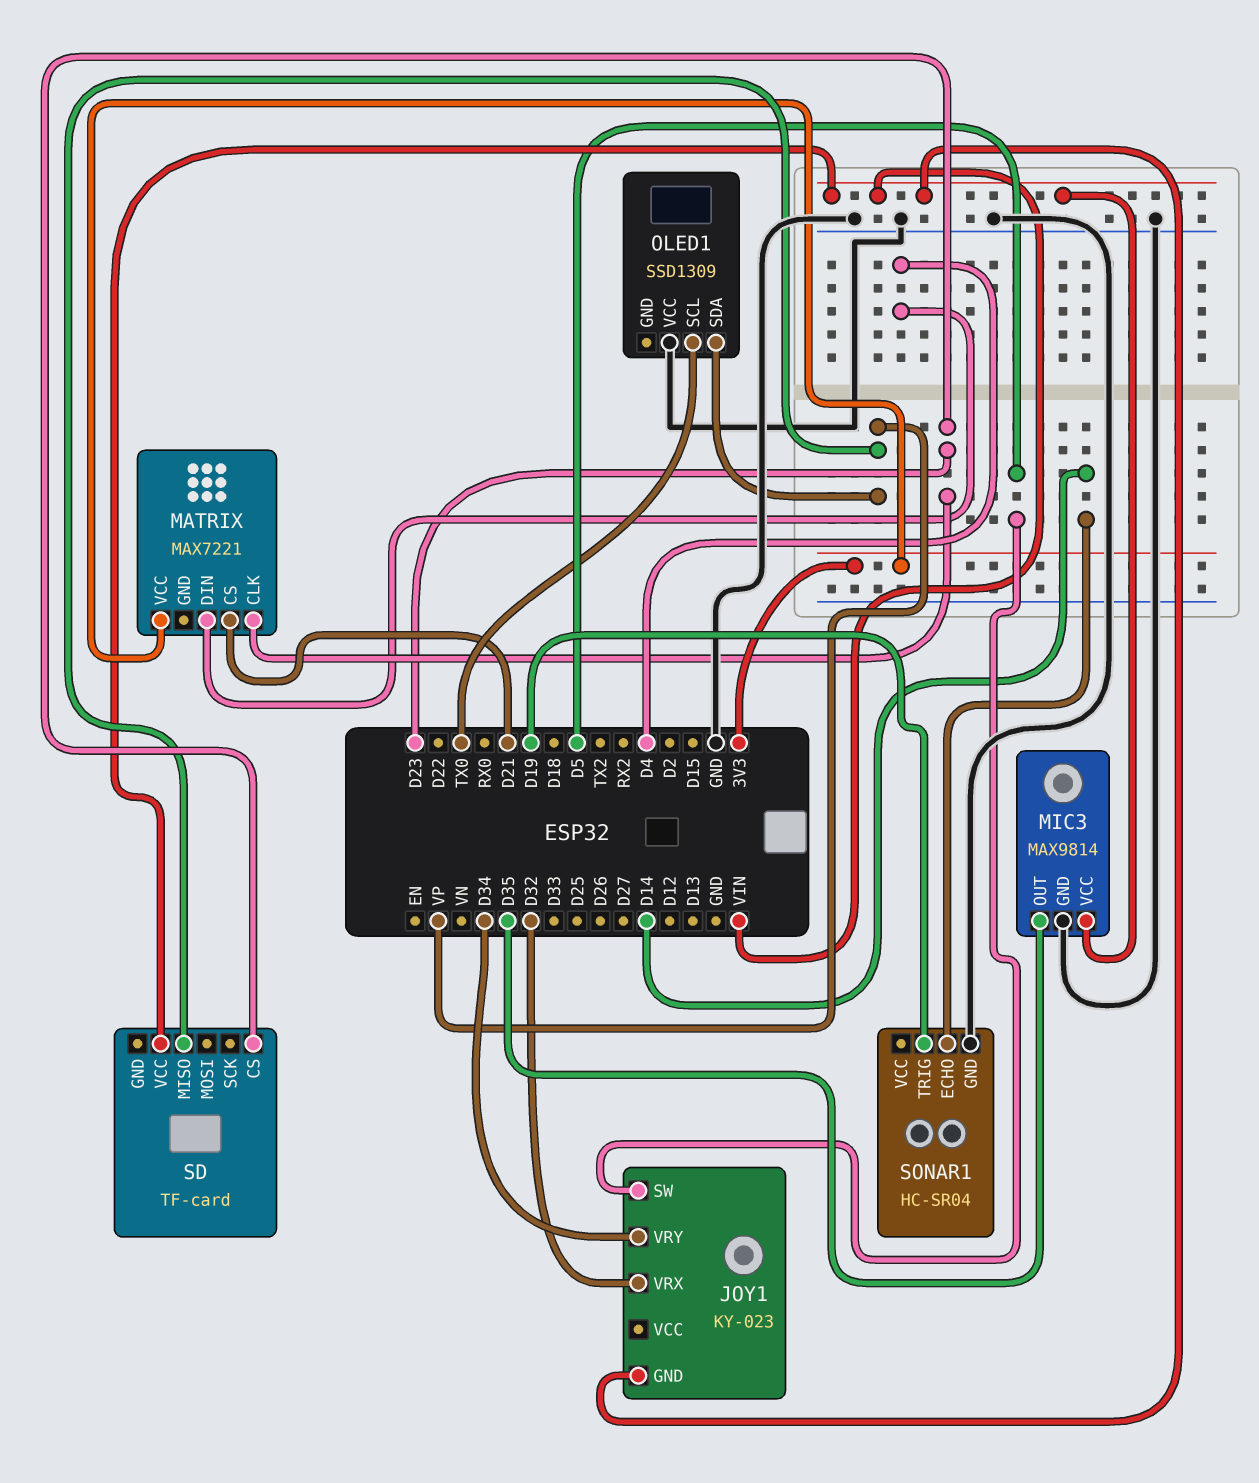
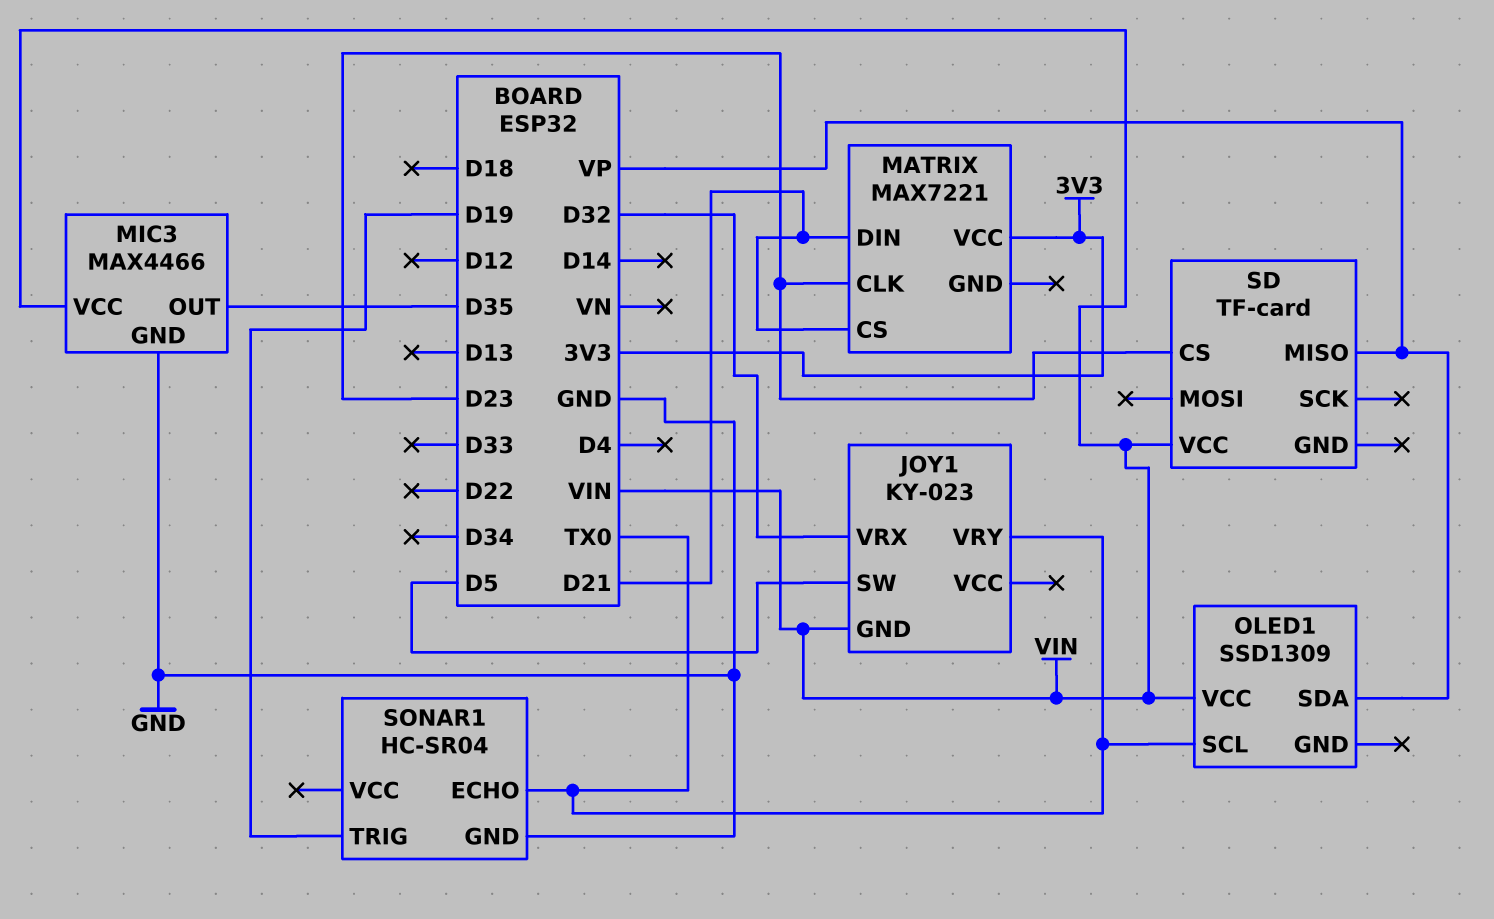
JOY1 pin VRY: D34 -> TX0
MATRIX pin DIN: D4 -> D21
MIC3: MAX9814 -> MAX4466
OLED1 pin VCC: GND -> VIN
SONAR1 pin ECHO: D14 -> TX0

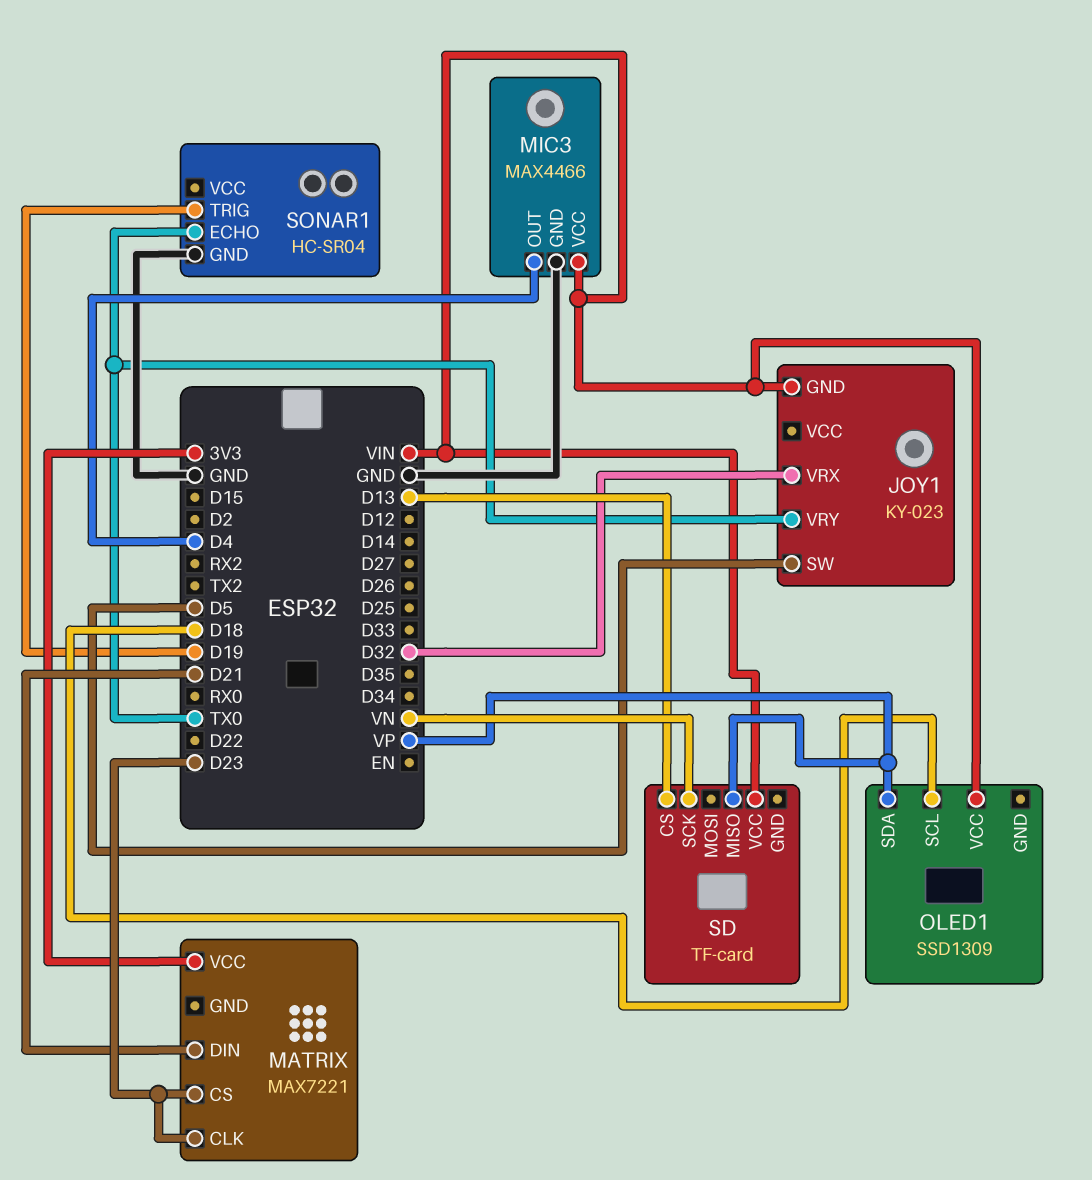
MATRIX pin CS: D21 -> D23
MIC3 pin OUT: D35 -> D4
OLED1 pin SCL: TX0 -> D18
SD pin CS: D23 -> D13
SD pin SCK: none -> VN

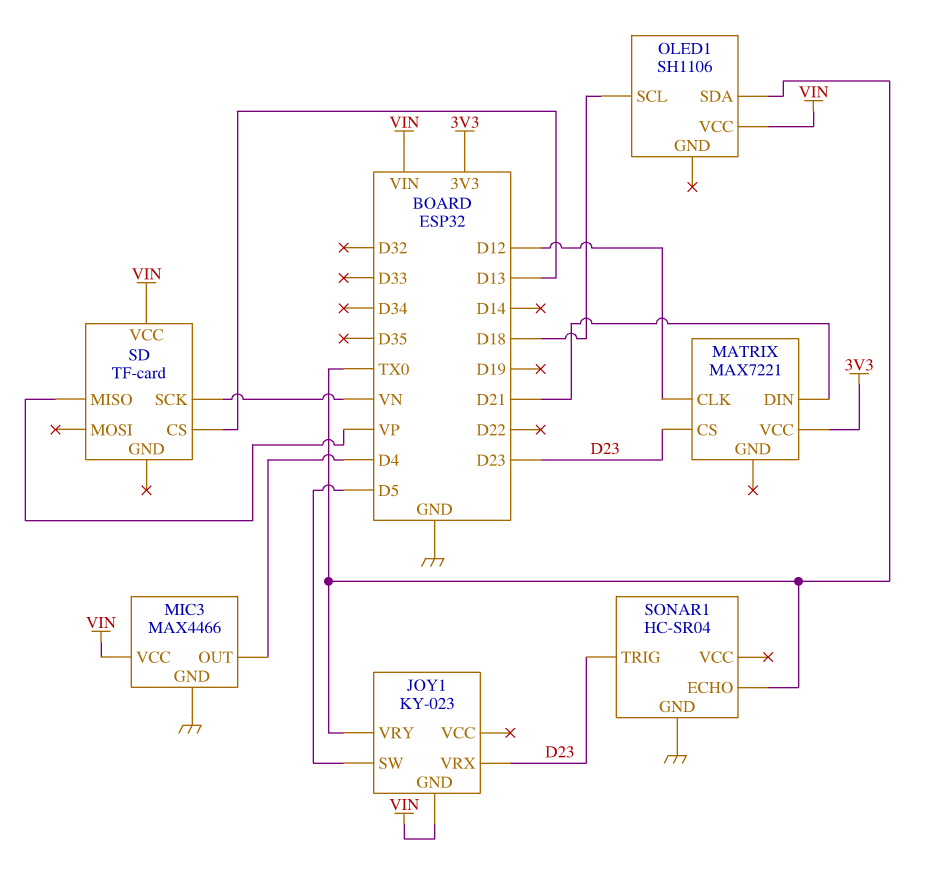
JOY1 pin VRX: D32 -> D23
MATRIX pin CLK: D23 -> D12
OLED1: SSD1309 -> SH1106
OLED1 pin SDA: VP -> TX0
SONAR1 pin TRIG: D19 -> D23

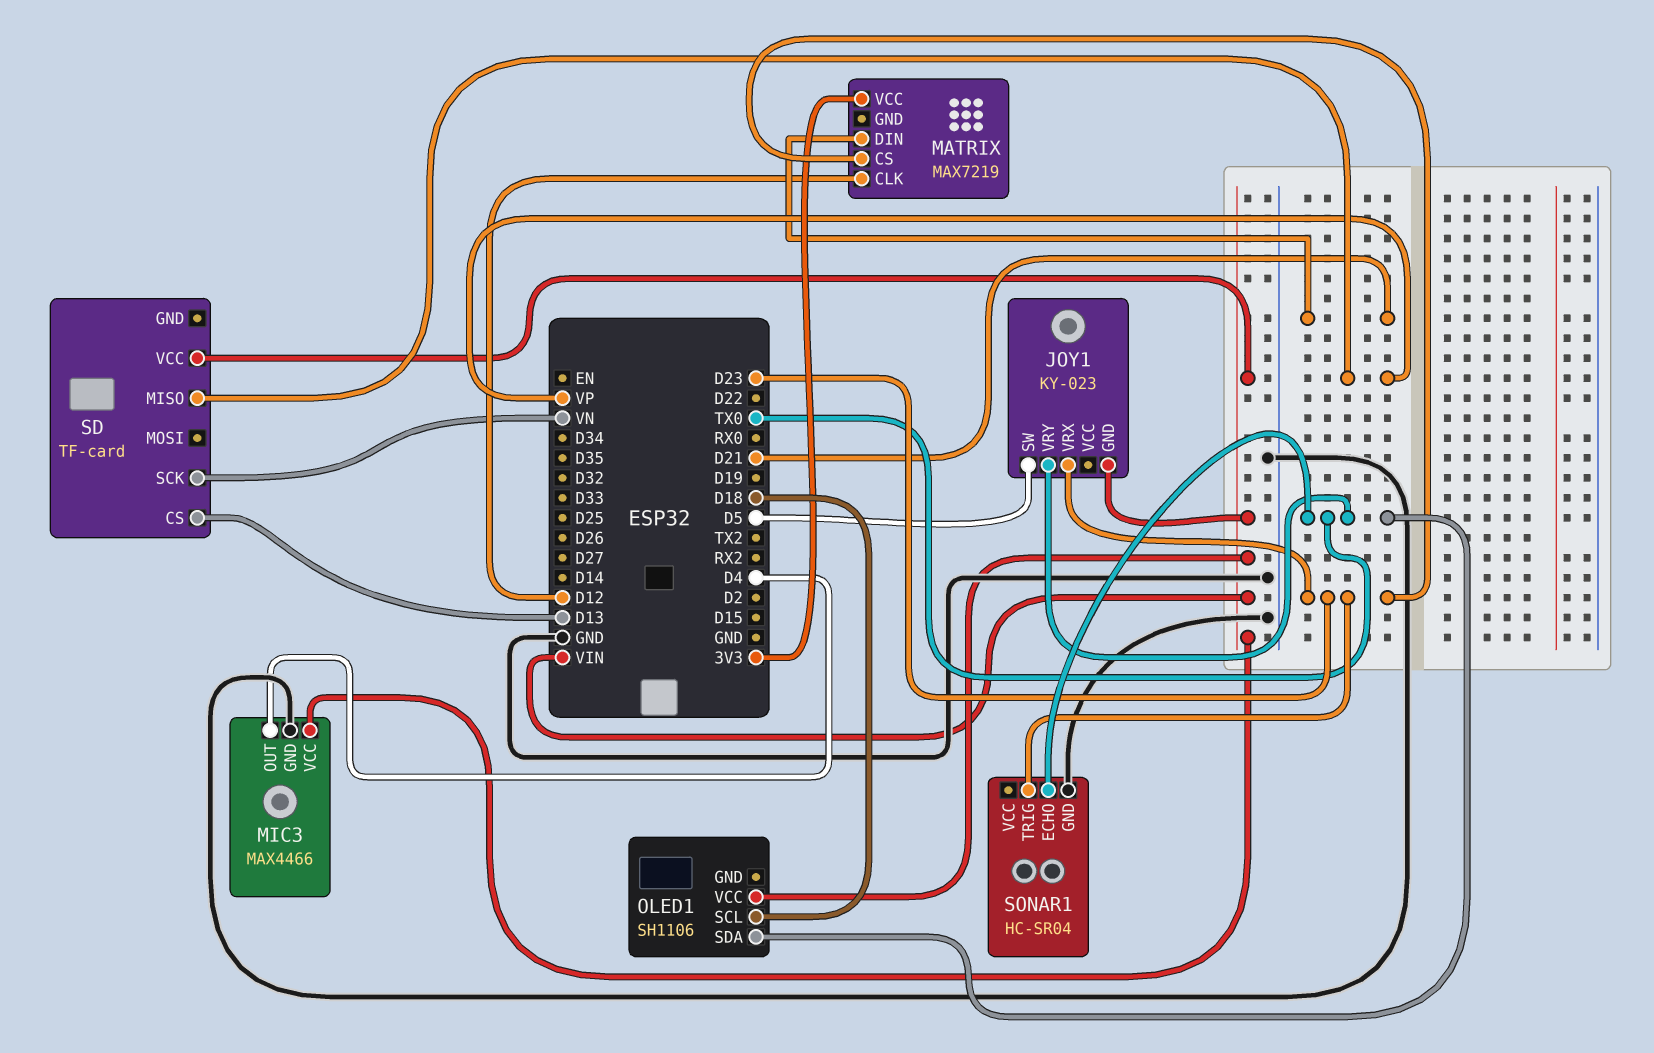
MATRIX: MAX7221 -> MAX7219

